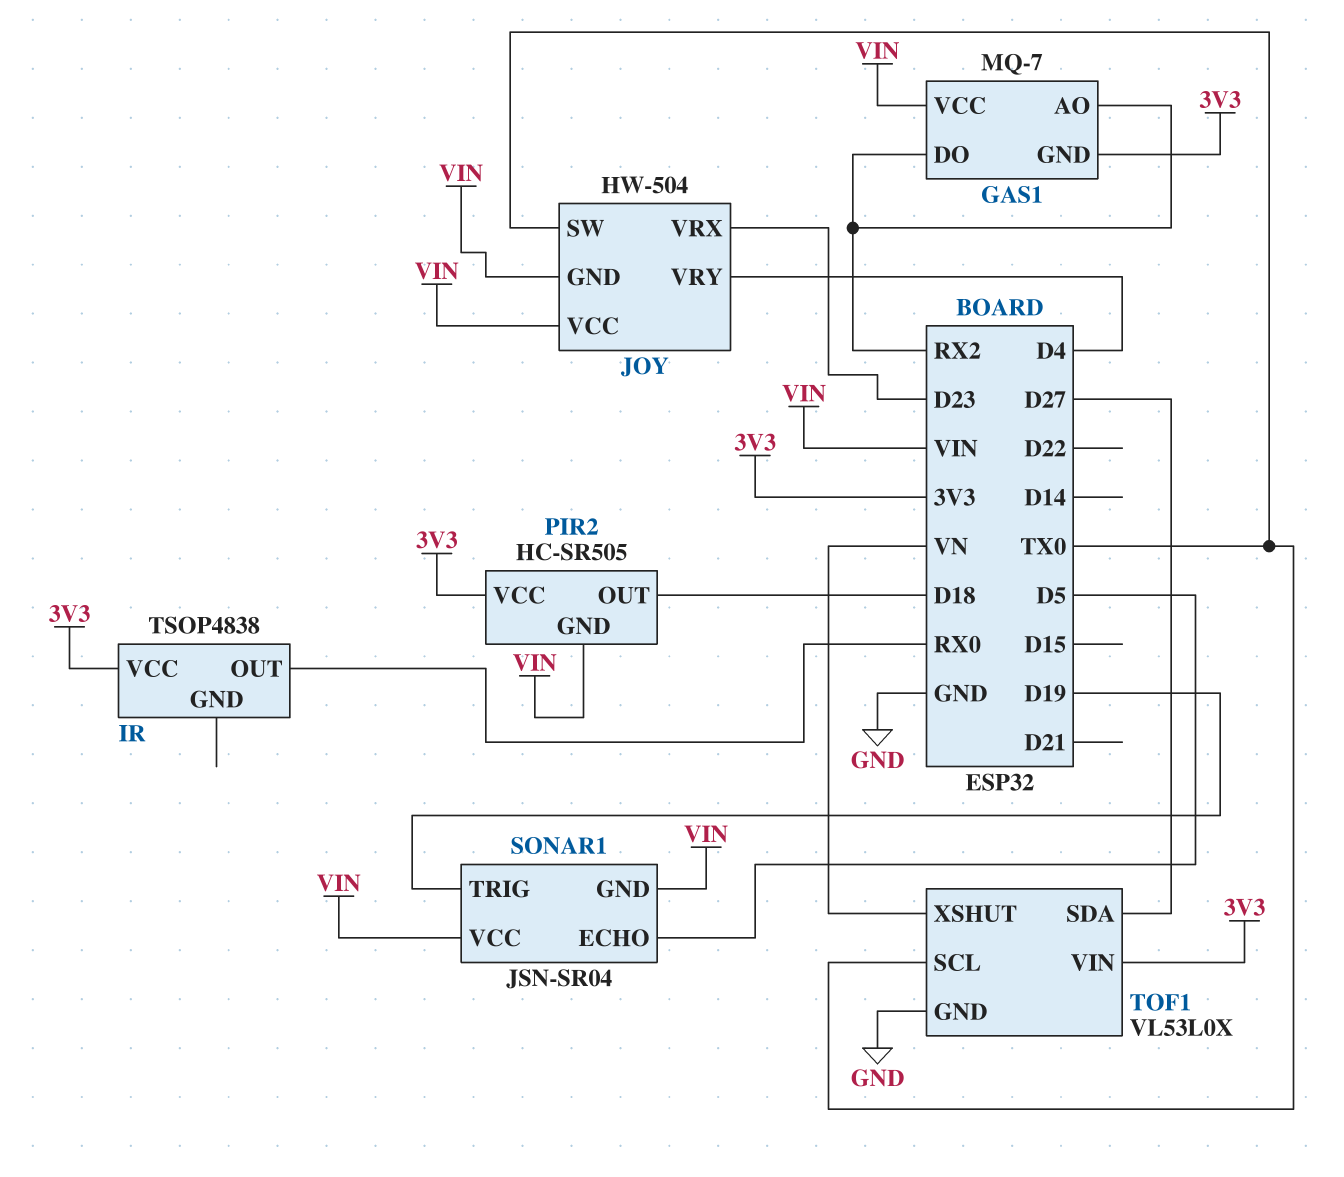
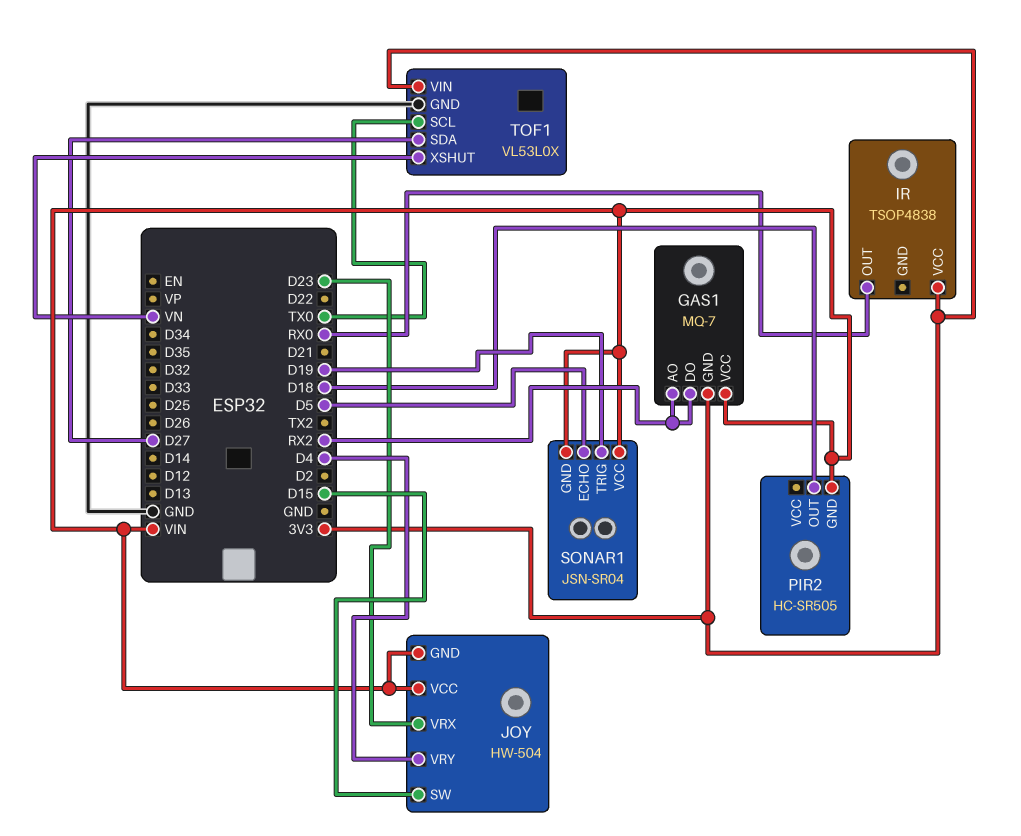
JOY pin SW: TX0 -> D15
PIR2 pin VCC: 3V3 -> none

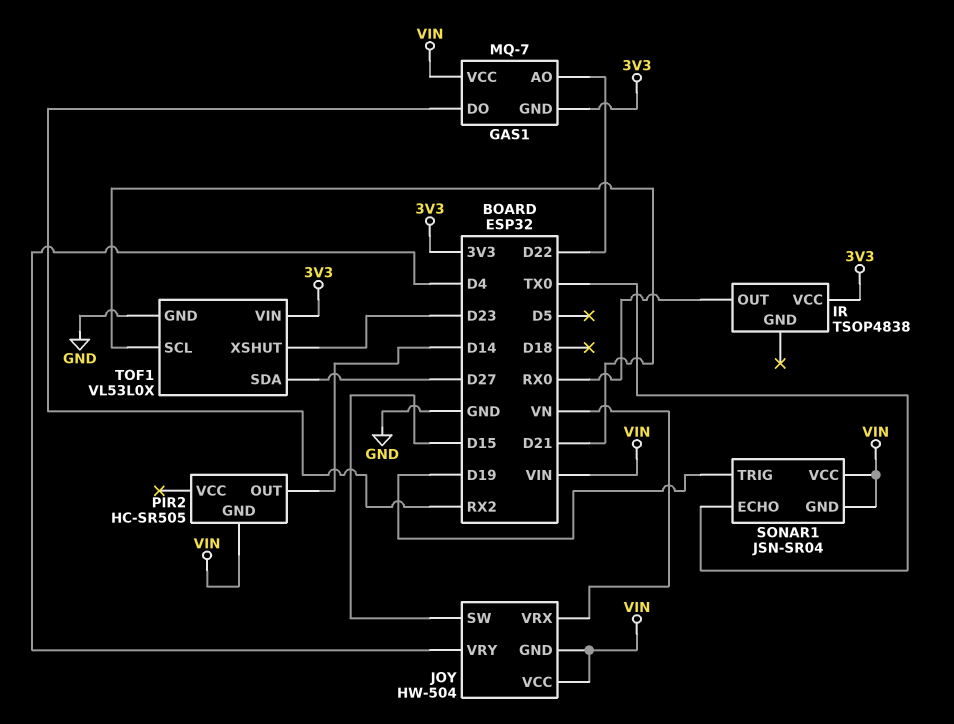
GAS1 pin AO: RX2 -> D22
JOY pin VRX: D23 -> VN
PIR2 pin OUT: D18 -> D14
SONAR1 pin ECHO: D5 -> TX0
TOF1 pin SCL: TX0 -> D21
TOF1 pin XSHUT: VN -> D23

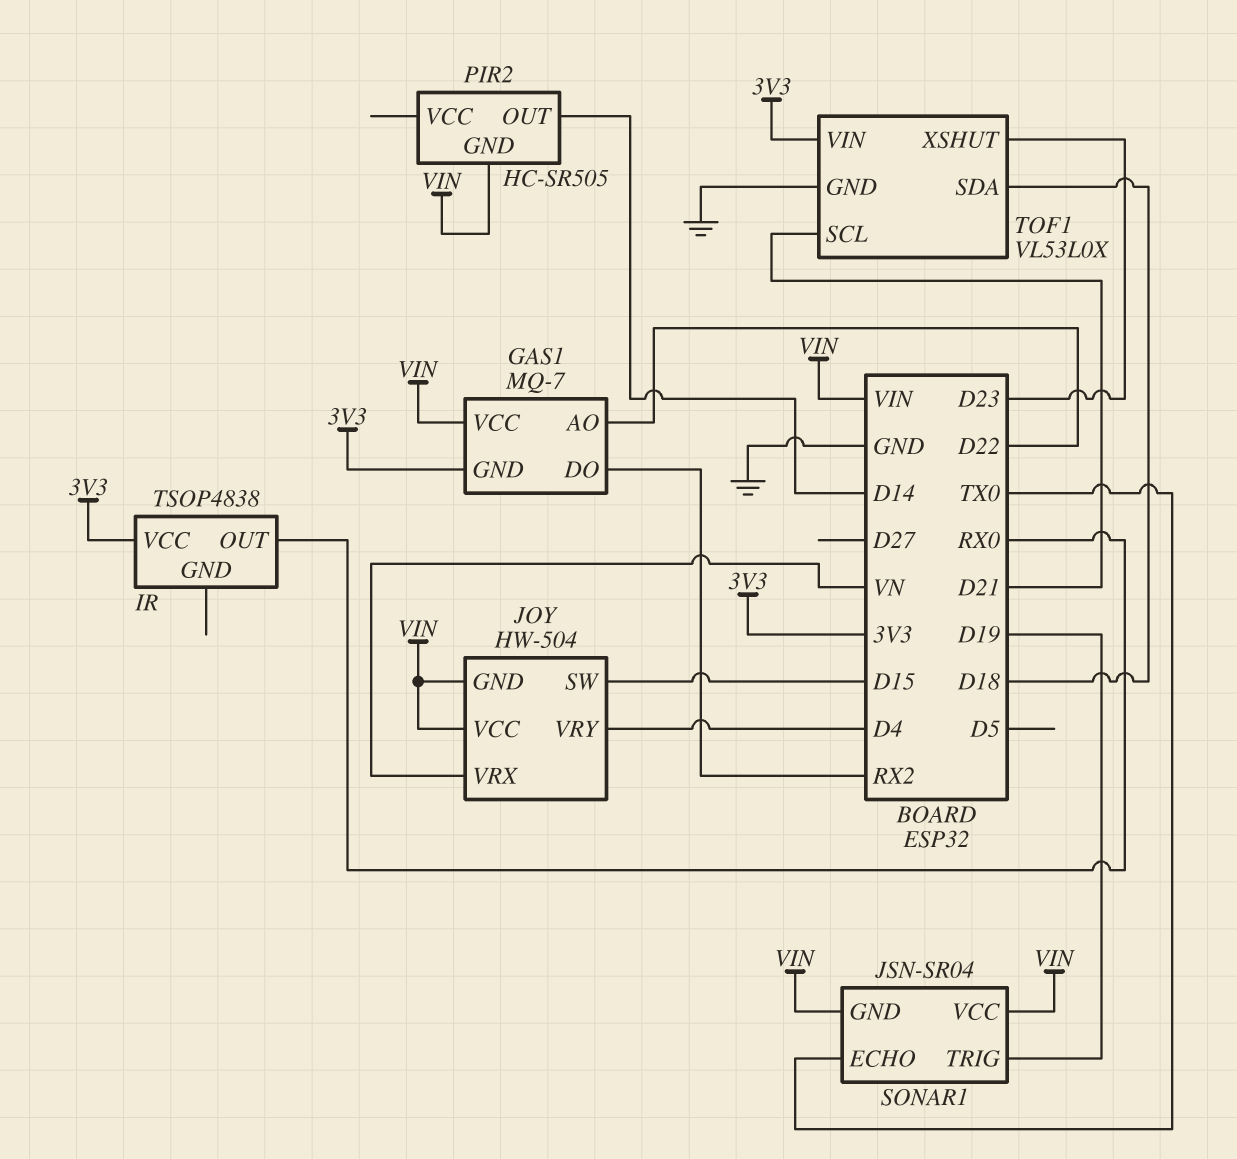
TOF1 pin SDA: D27 -> D18

